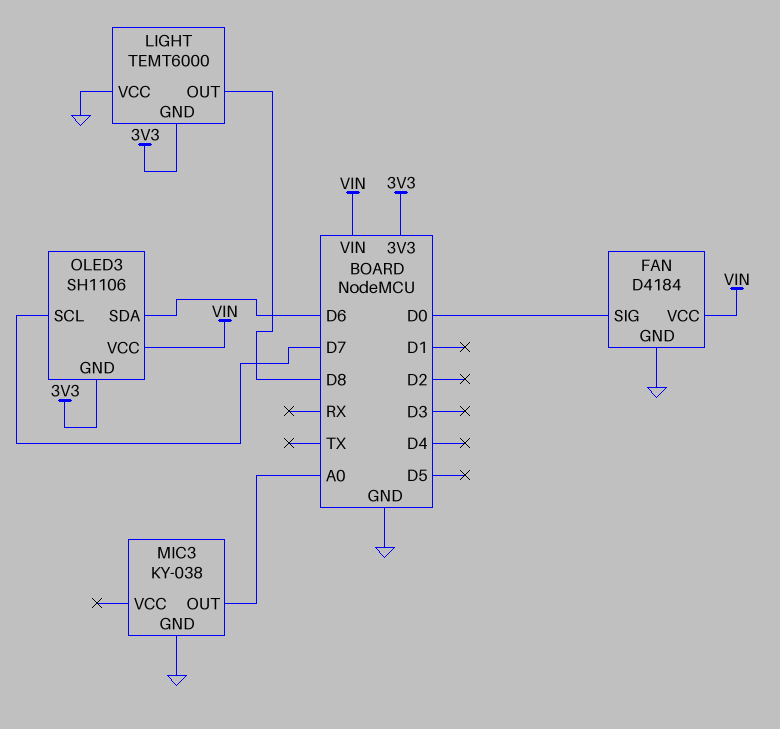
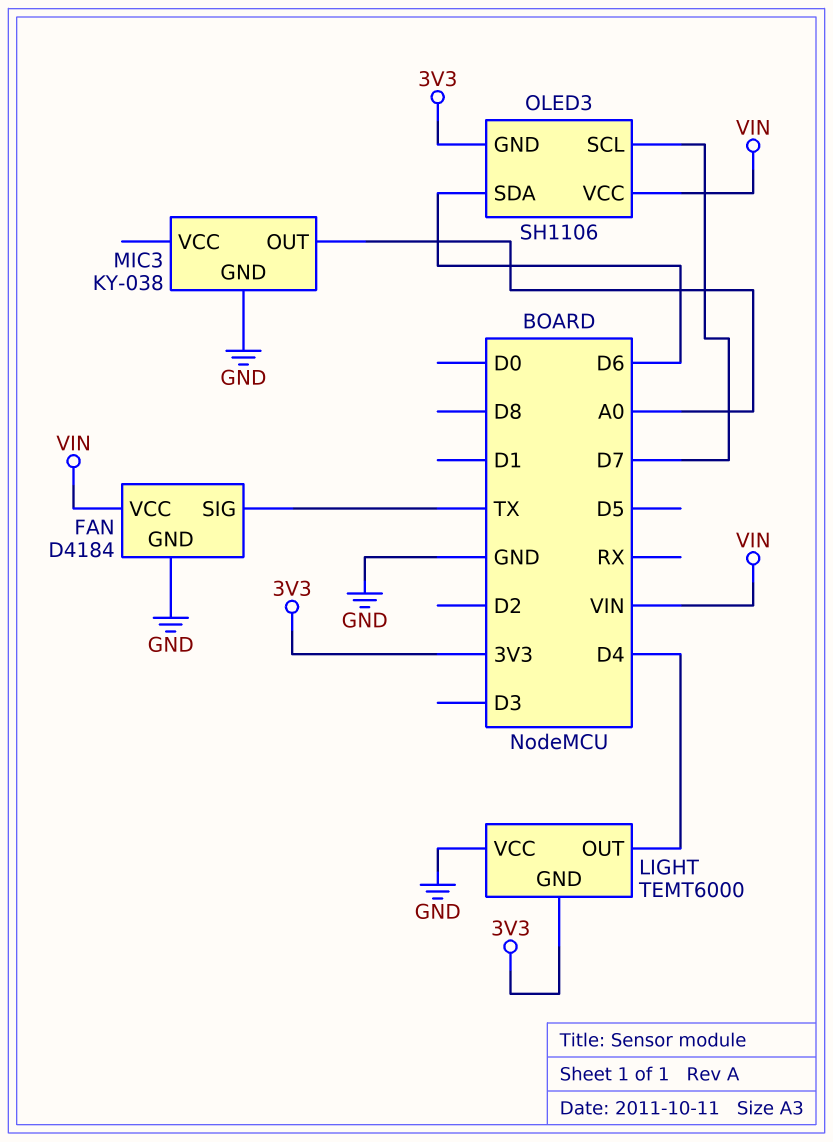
FAN pin SIG: D0 -> TX
LIGHT pin OUT: D8 -> D4

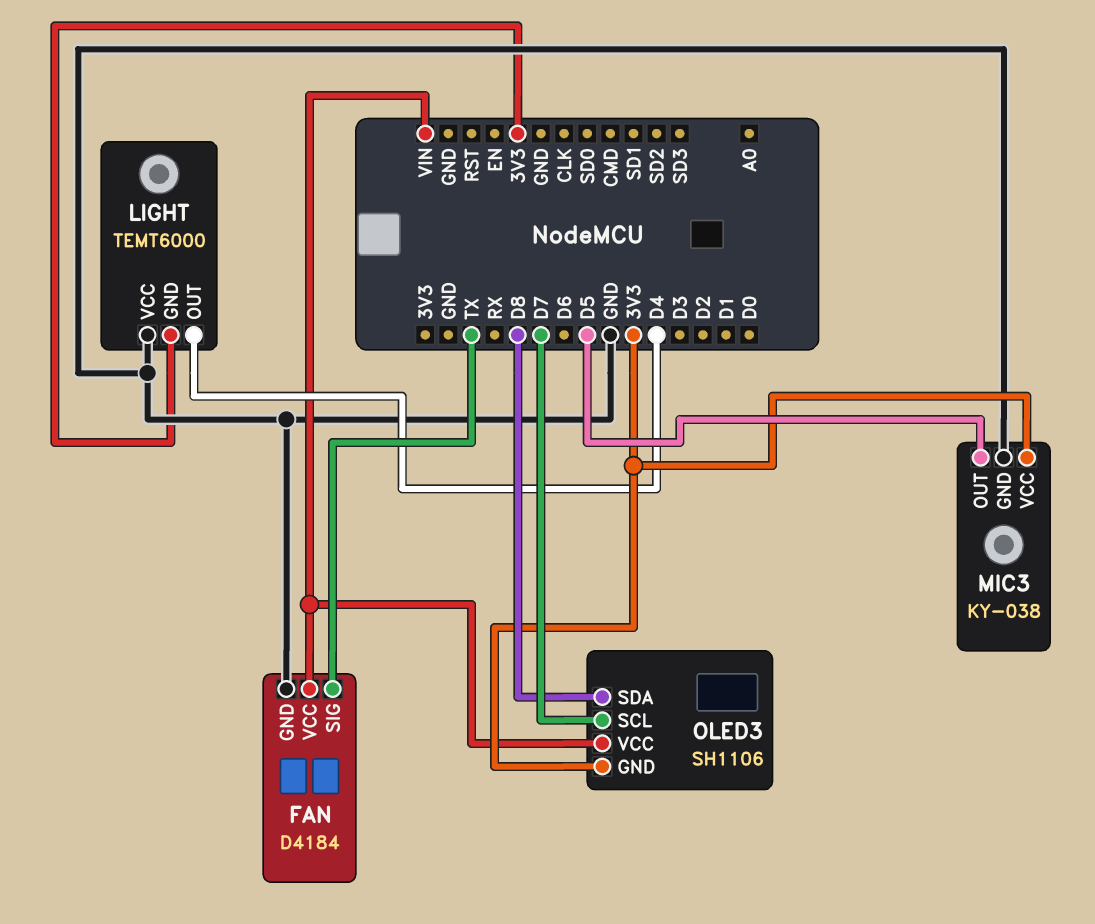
MIC3 pin OUT: A0 -> D5
MIC3 pin VCC: none -> 3V3
OLED3 pin SDA: D6 -> D8

